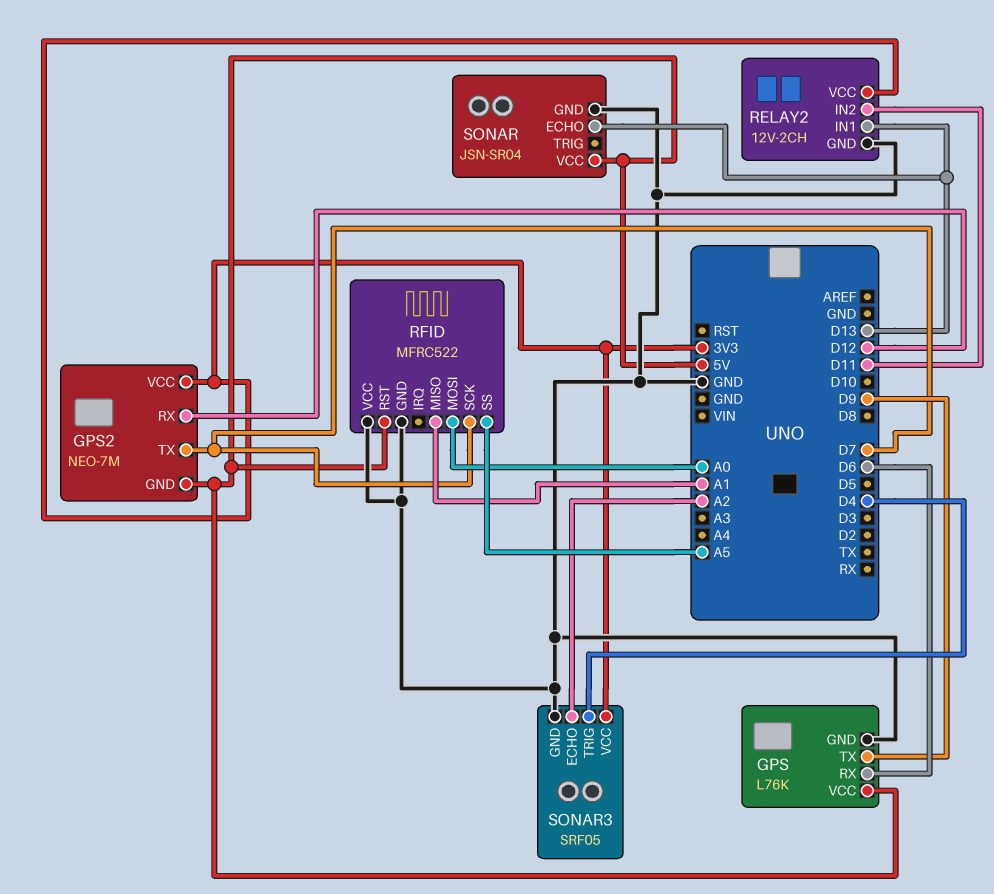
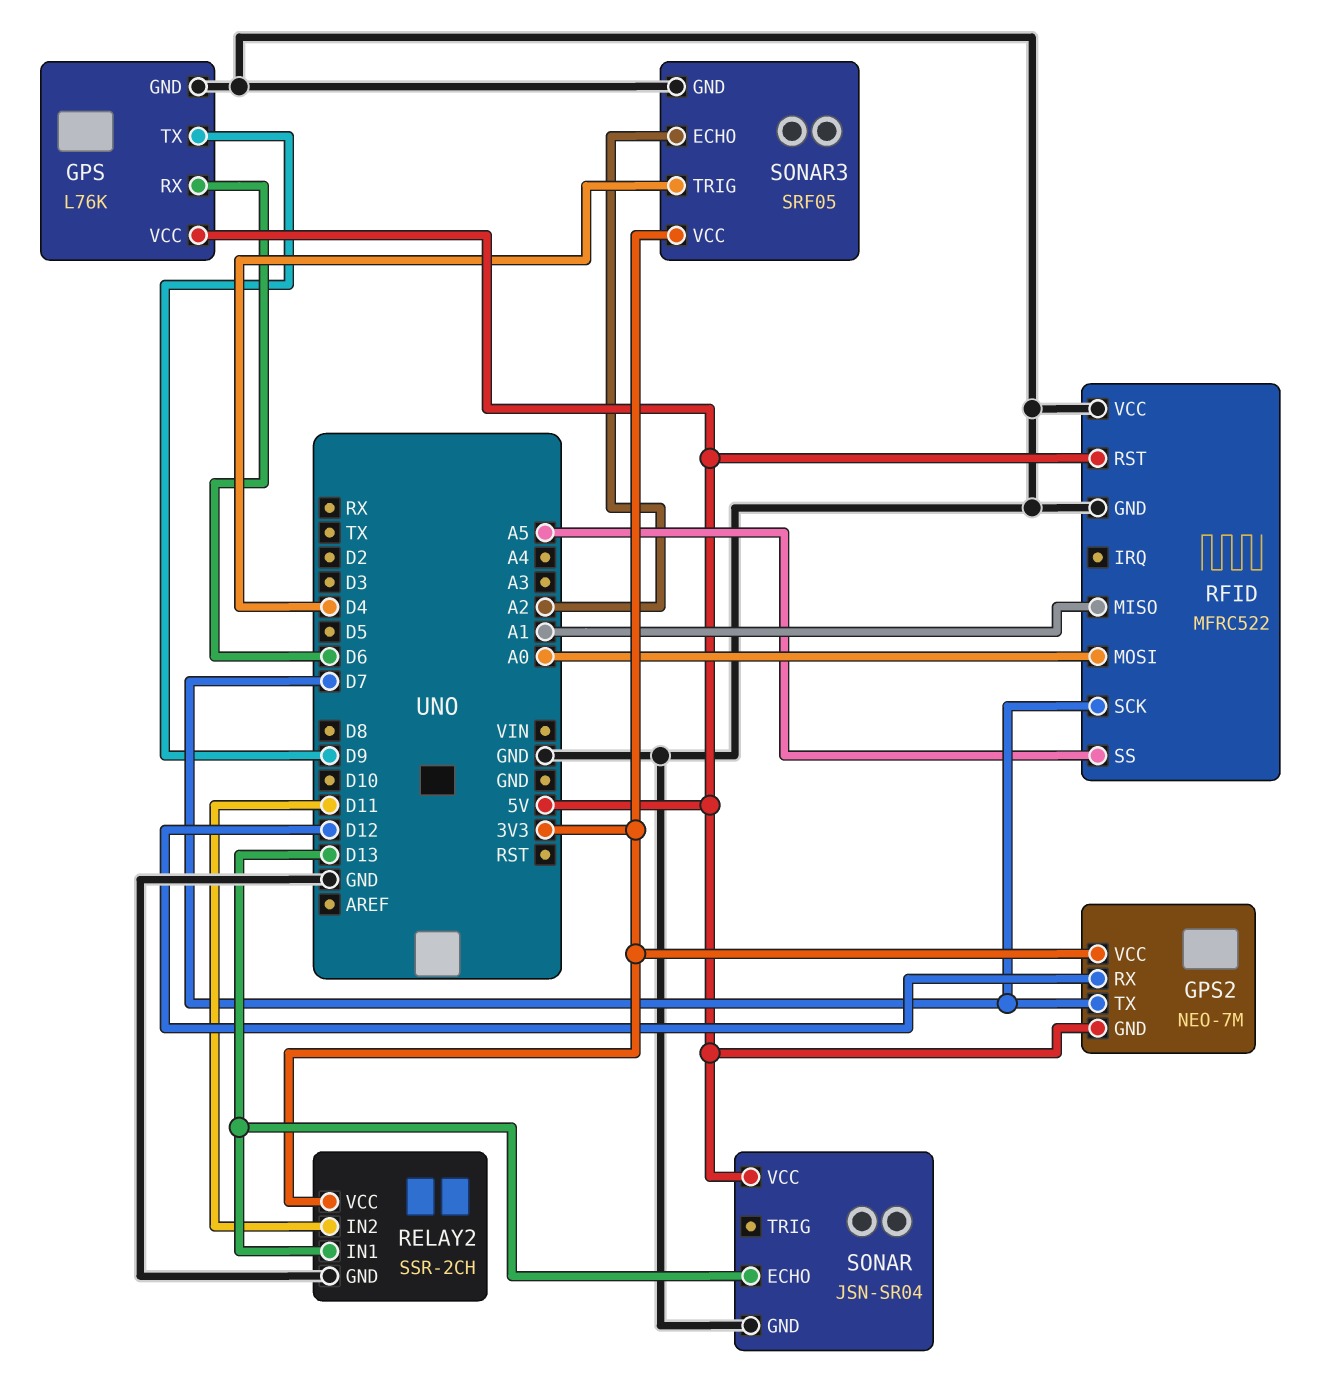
RELAY2: 12V-2CH -> SSR-2CH

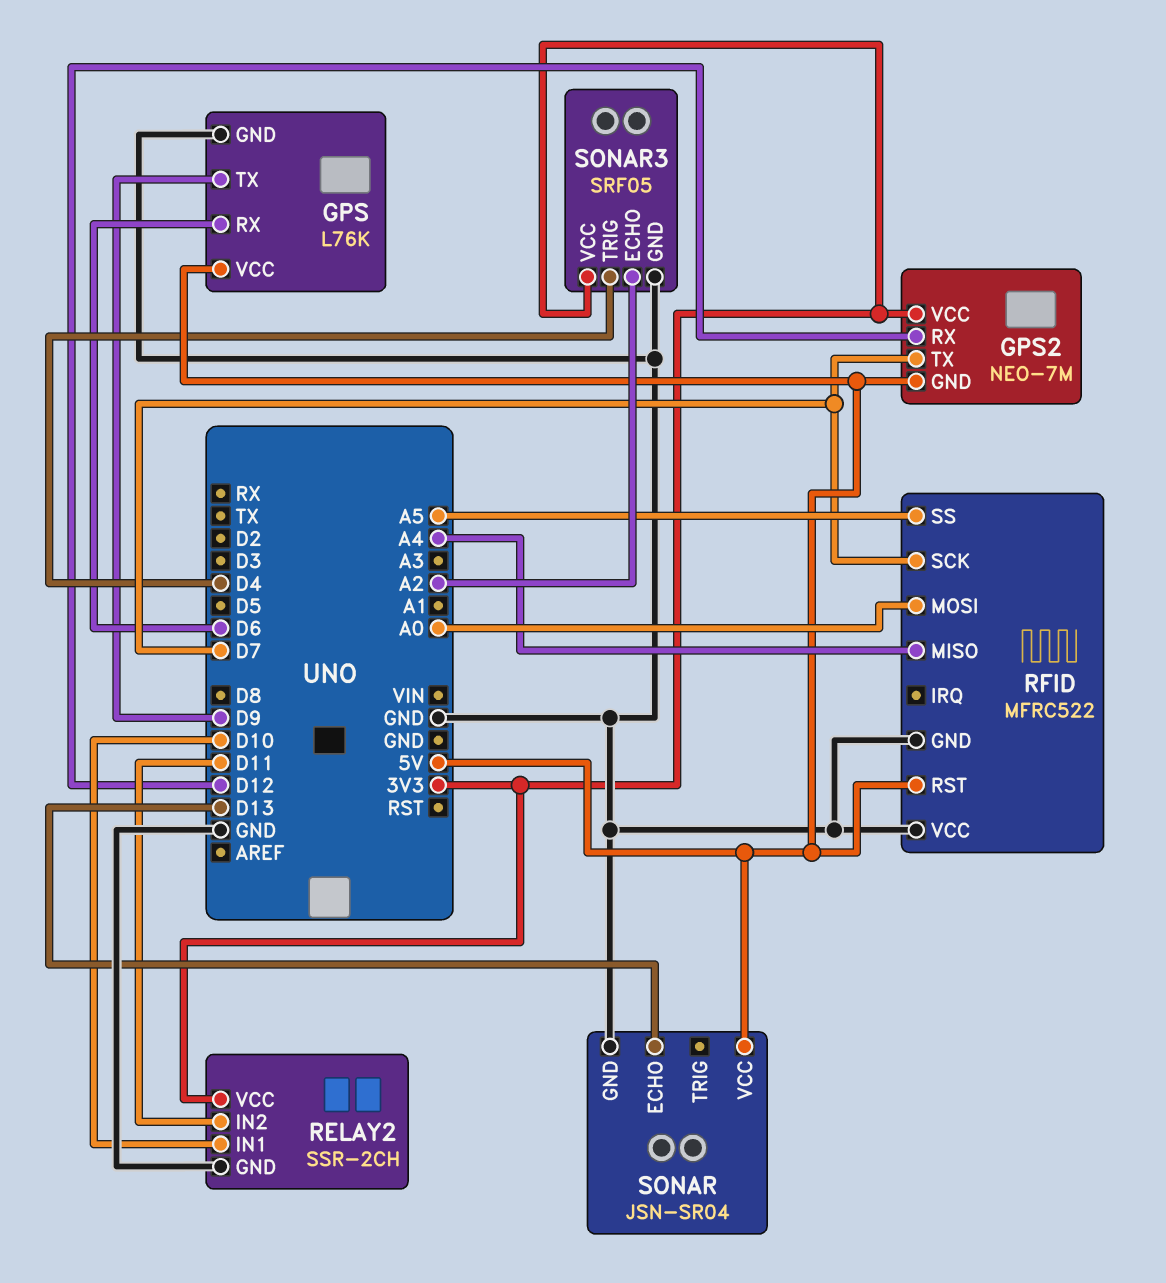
RELAY2 pin IN1: D13 -> D10
RFID pin MISO: A1 -> A4

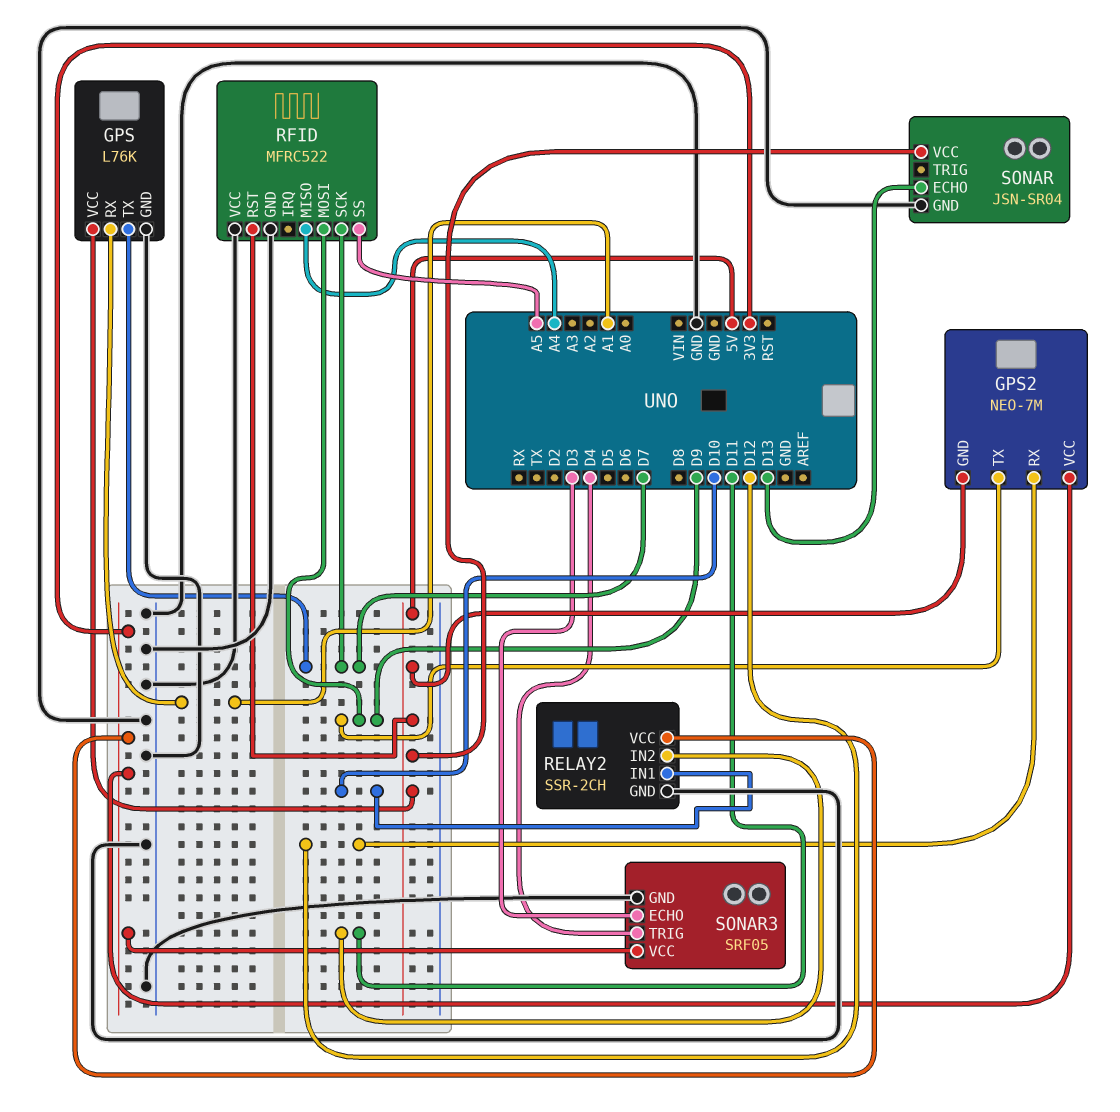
GPS pin RX: D6 -> A1
GPS pin TX: D9 -> D7
GPS2 pin TX: D7 -> D9
RFID pin MOSI: A0 -> D9
SONAR3 pin ECHO: A2 -> D3

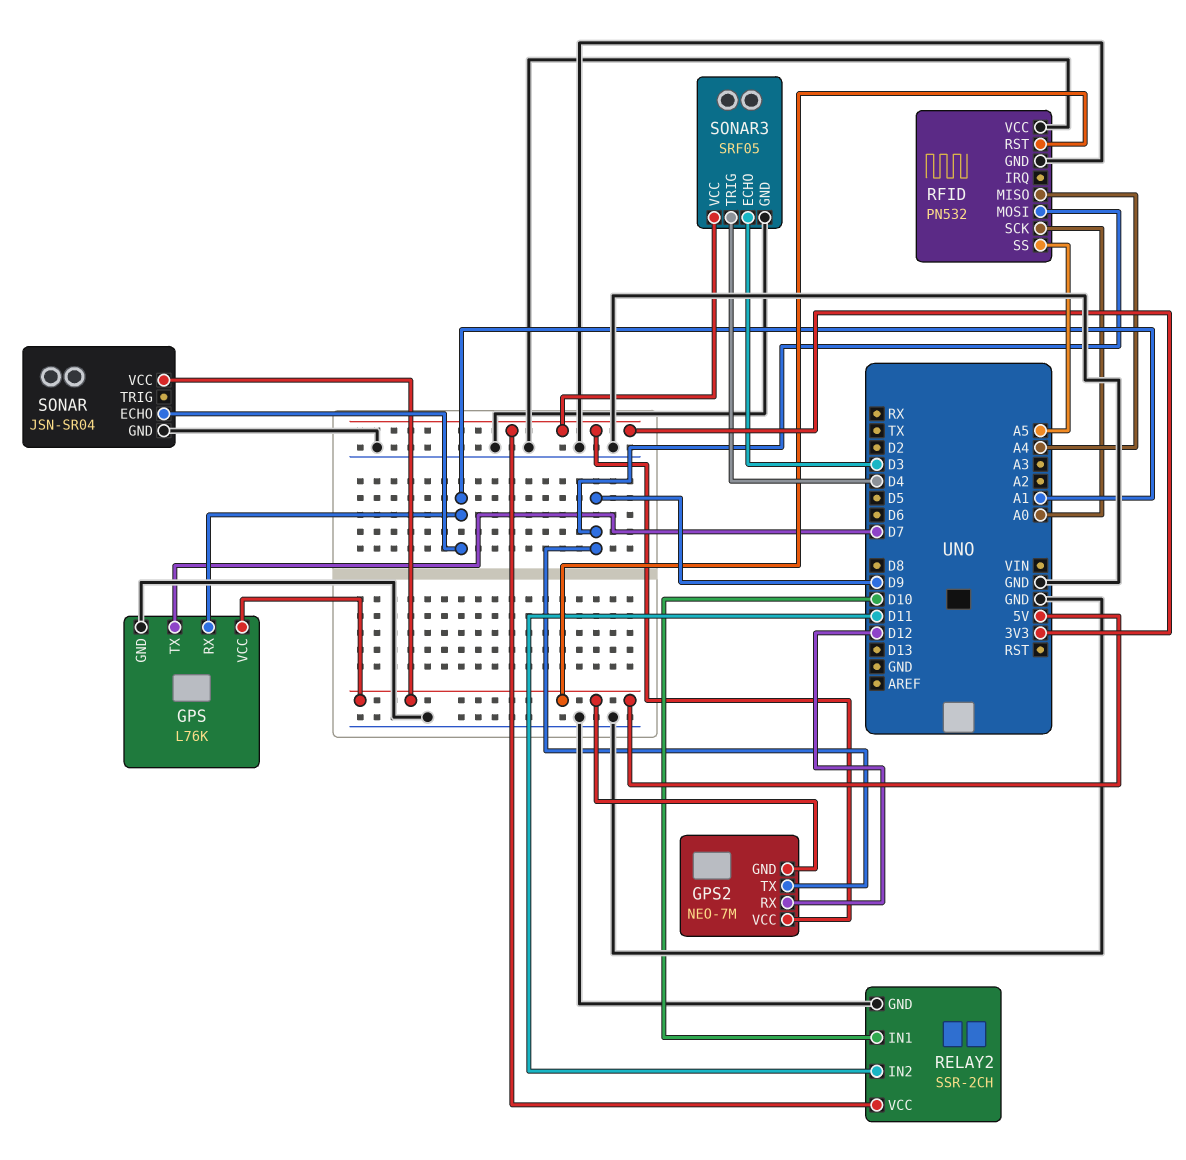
RFID: MFRC522 -> PN532
RFID pin SCK: D7 -> A0
SONAR pin ECHO: D13 -> A1

